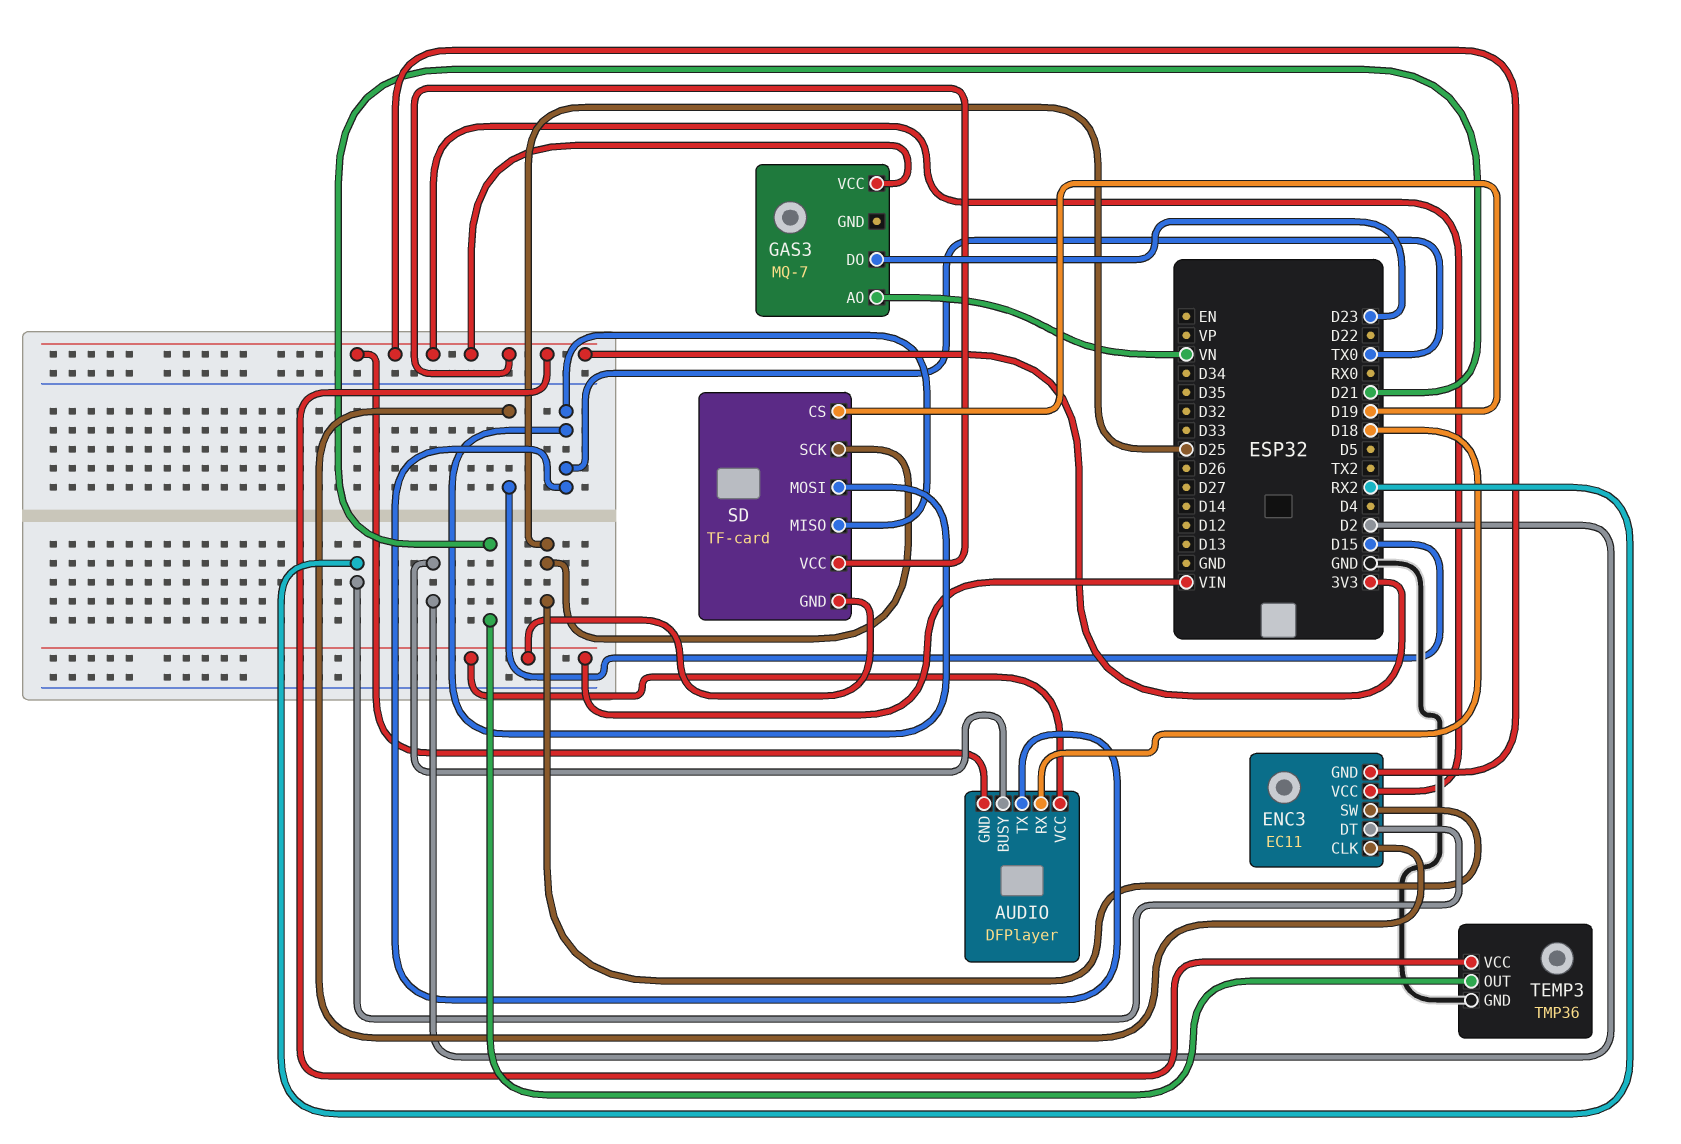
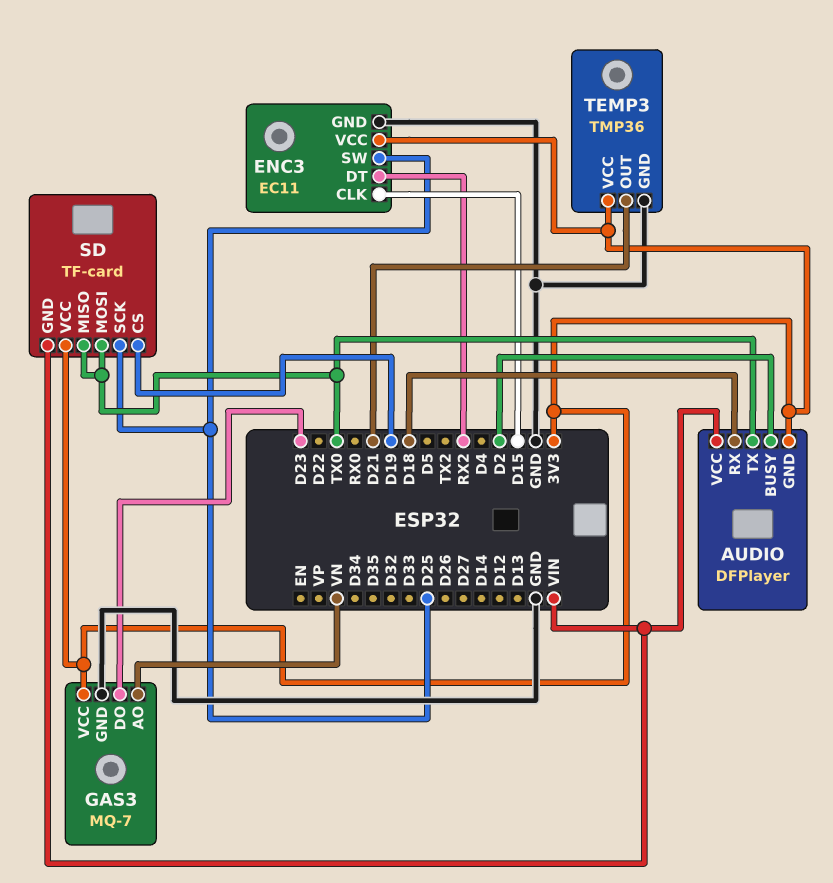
ENC3 pin GND: 3V3 -> GND
GAS3 pin GND: none -> GND

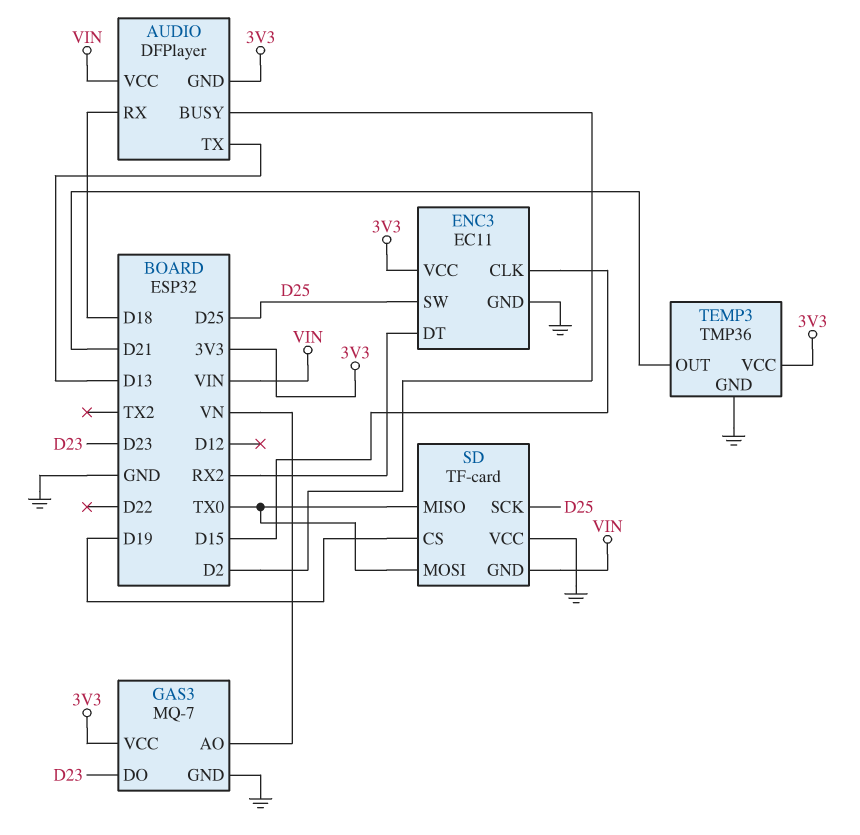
AUDIO pin TX: TX0 -> D13
SD pin VCC: 3V3 -> GND

